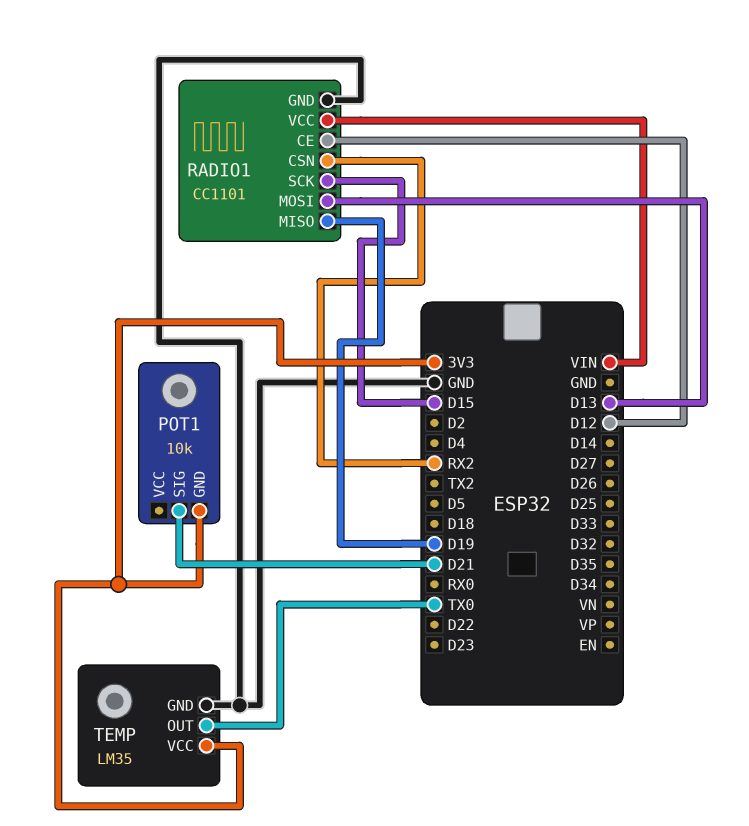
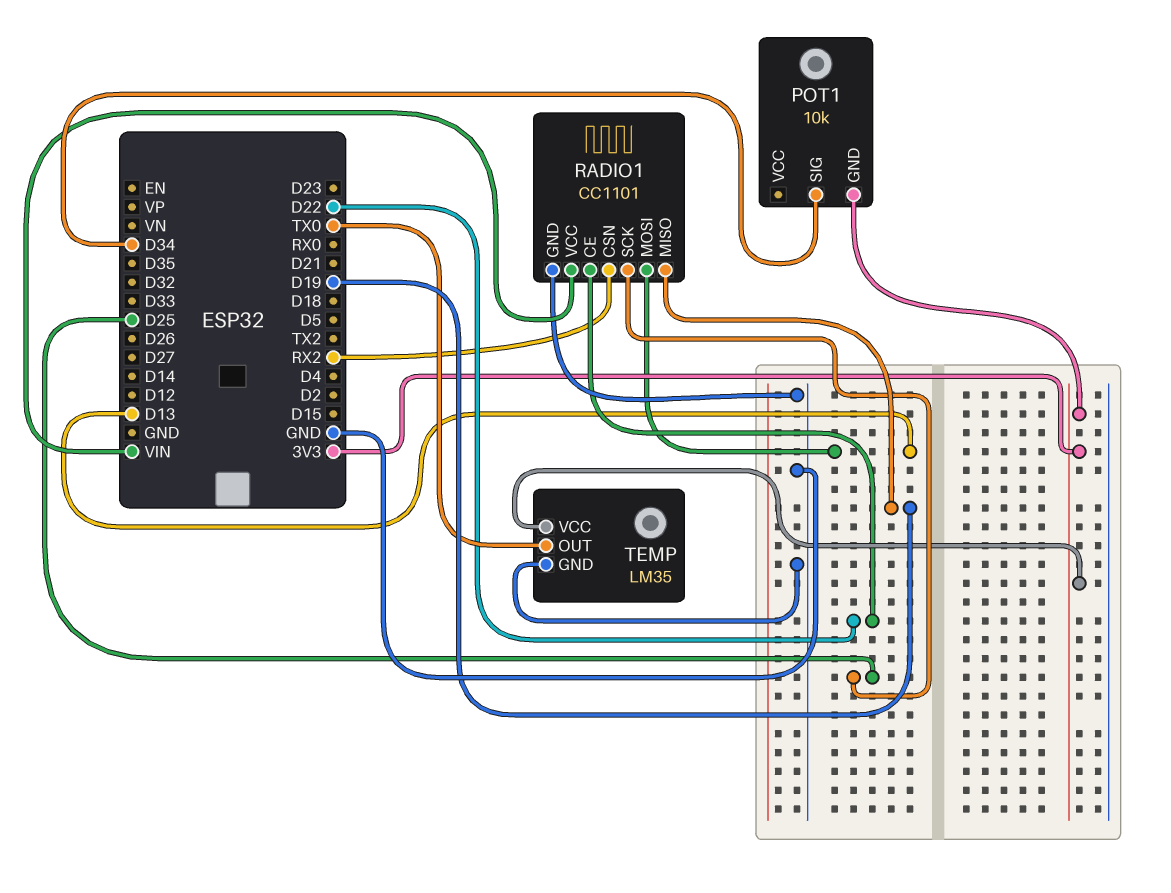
POT1 pin SIG: D21 -> D34
RADIO1 pin CE: D12 -> D22
RADIO1 pin SCK: D15 -> D25

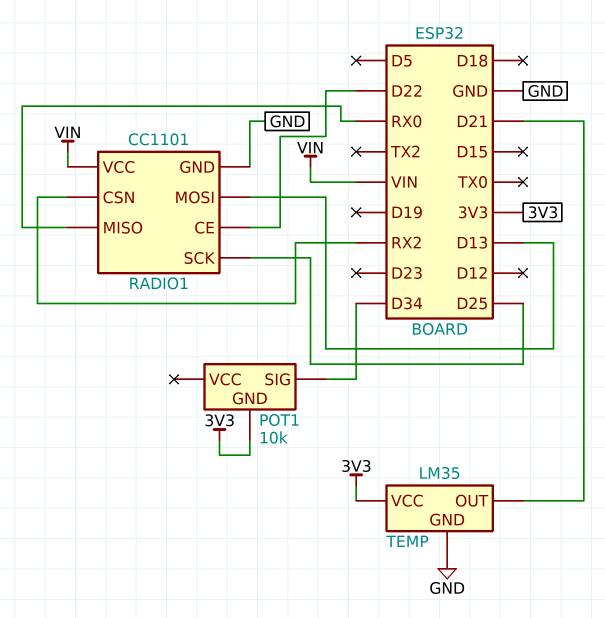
RADIO1 pin MISO: D19 -> RX0
TEMP pin OUT: TX0 -> D21

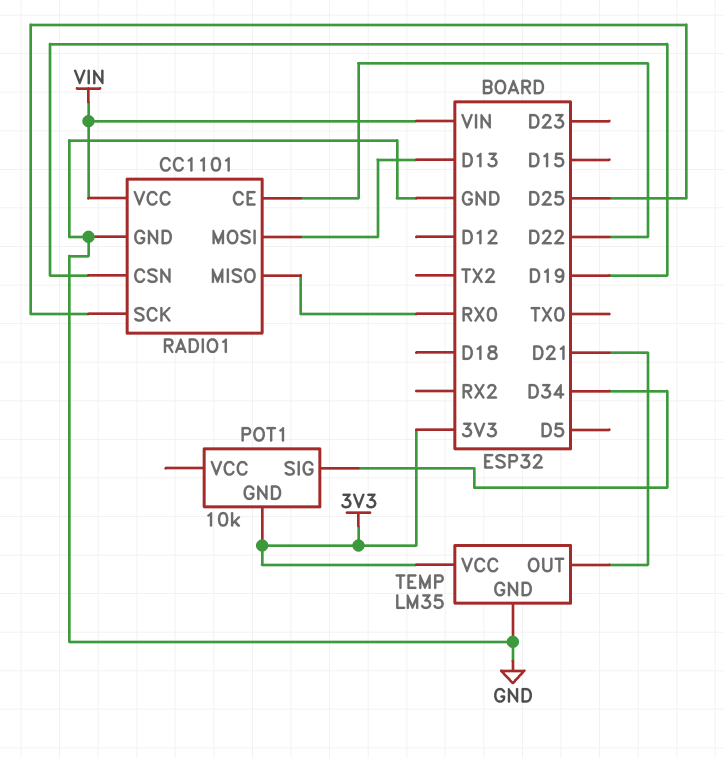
RADIO1 pin CSN: RX2 -> D19

